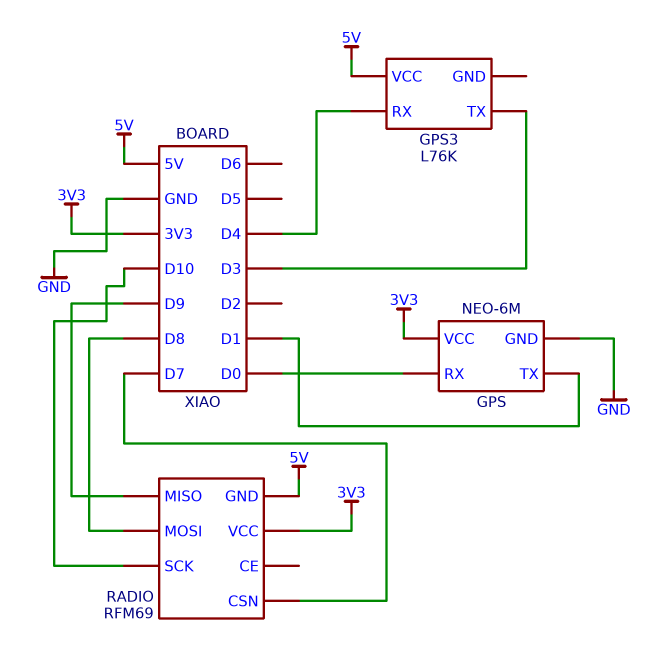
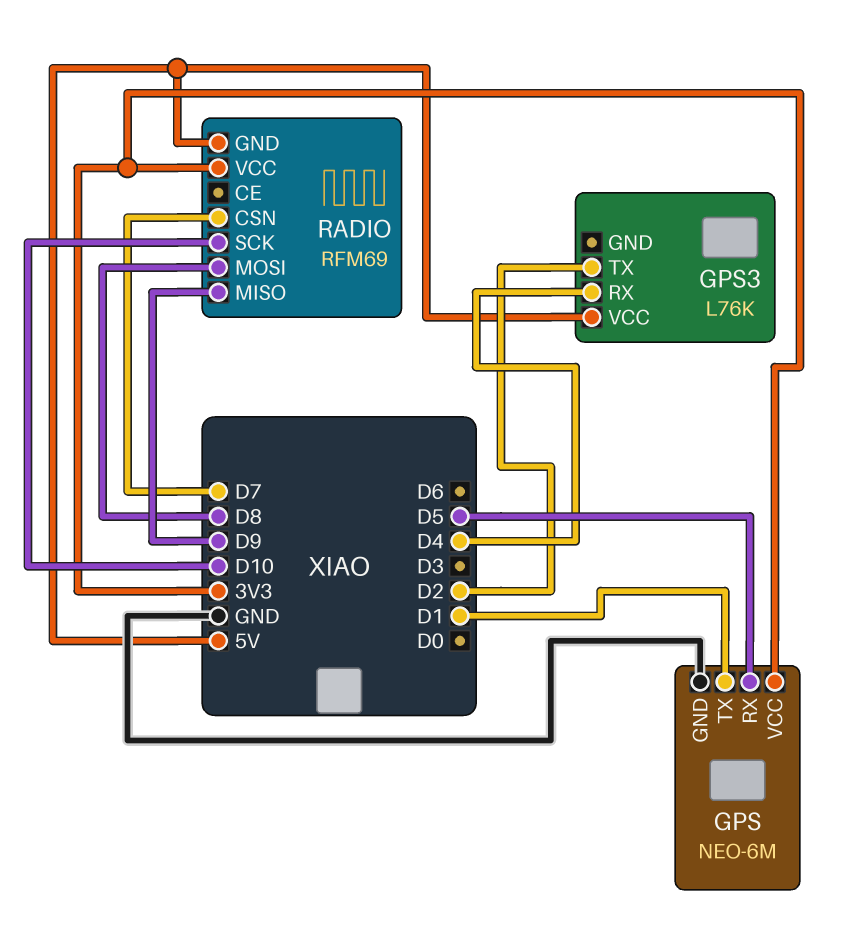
GPS pin RX: D0 -> D5
GPS3 pin TX: D3 -> D2

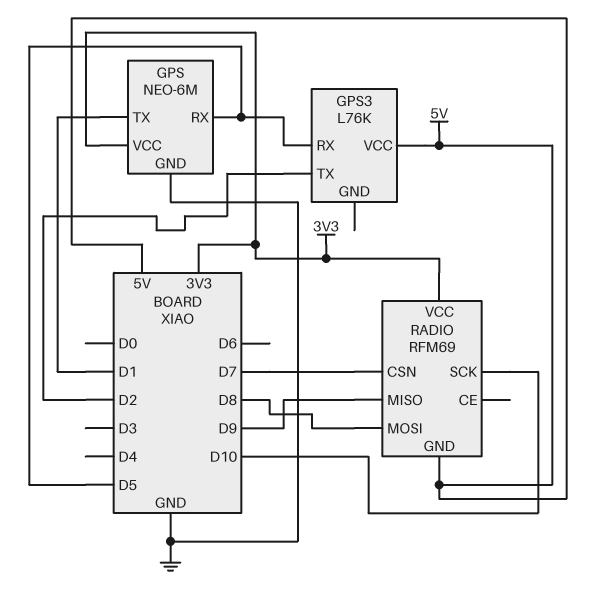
GPS3 pin RX: D4 -> D5

